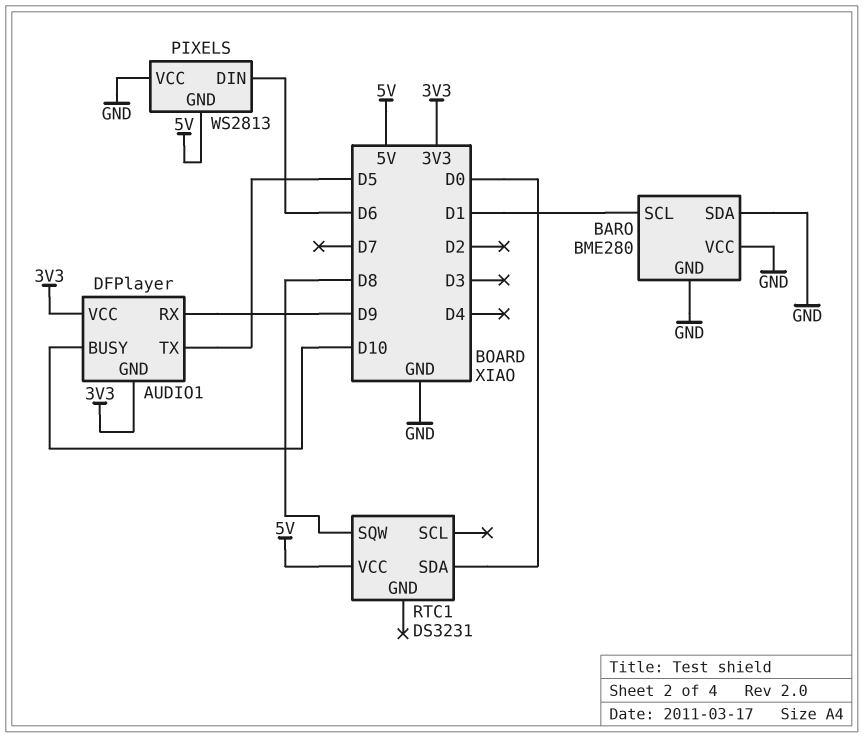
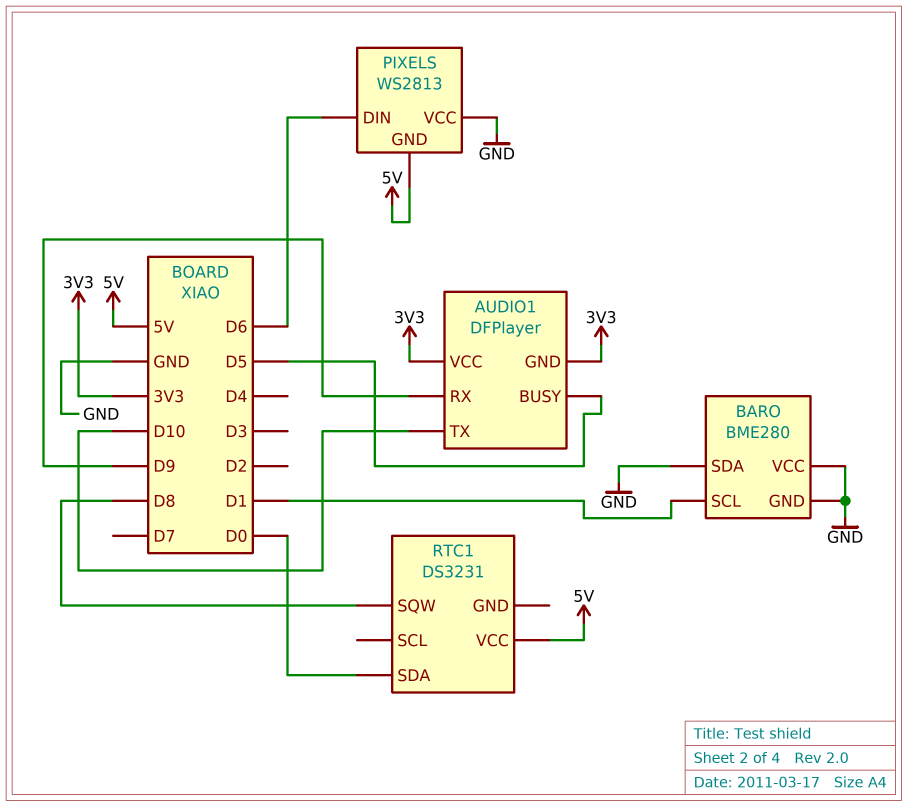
AUDIO1 pin BUSY: D10 -> D5
AUDIO1 pin TX: D5 -> D10

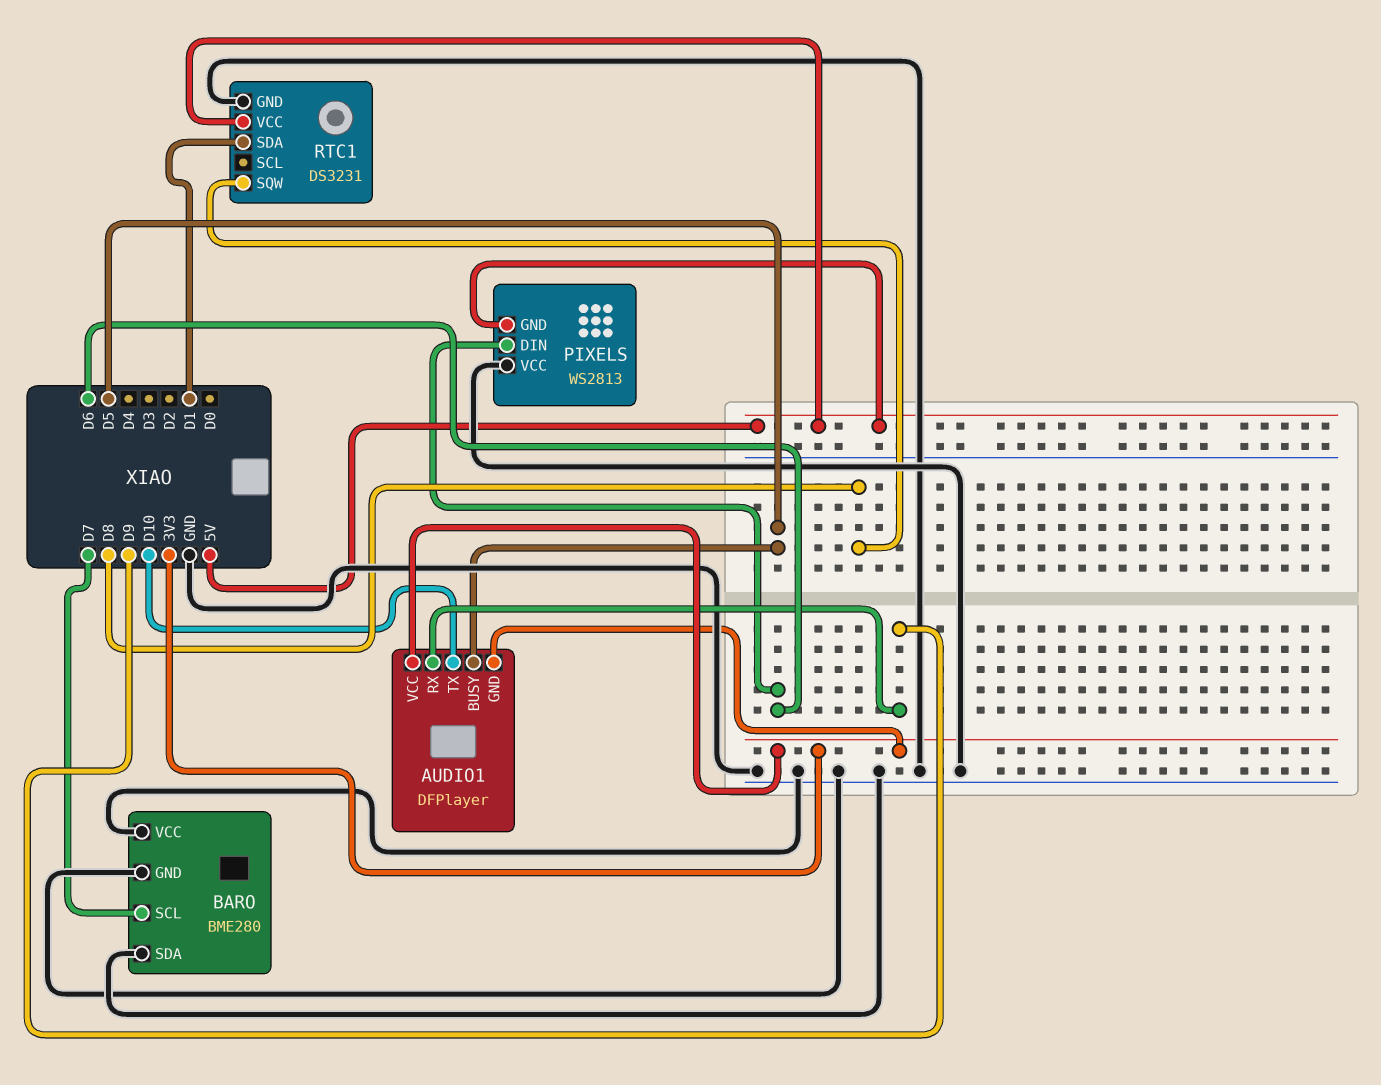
BARO pin SCL: D1 -> D7
RTC1 pin GND: none -> GND
RTC1 pin SDA: D0 -> D1

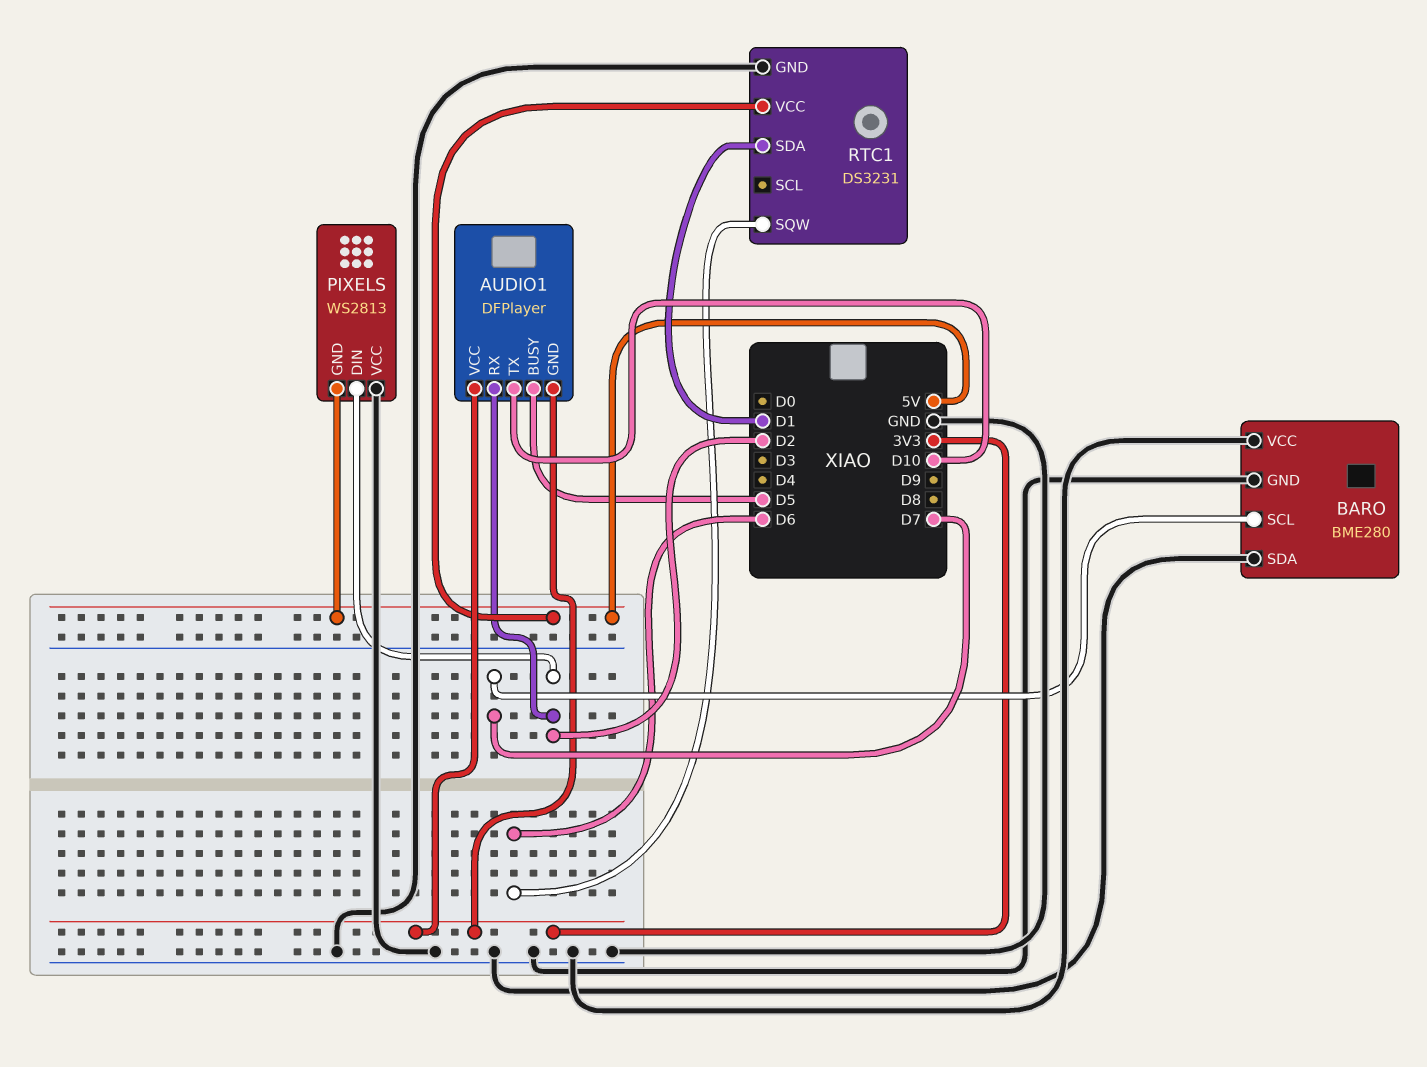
AUDIO1 pin RX: D9 -> D2
PIXELS pin DIN: D6 -> D2
RTC1 pin SQW: D8 -> D6

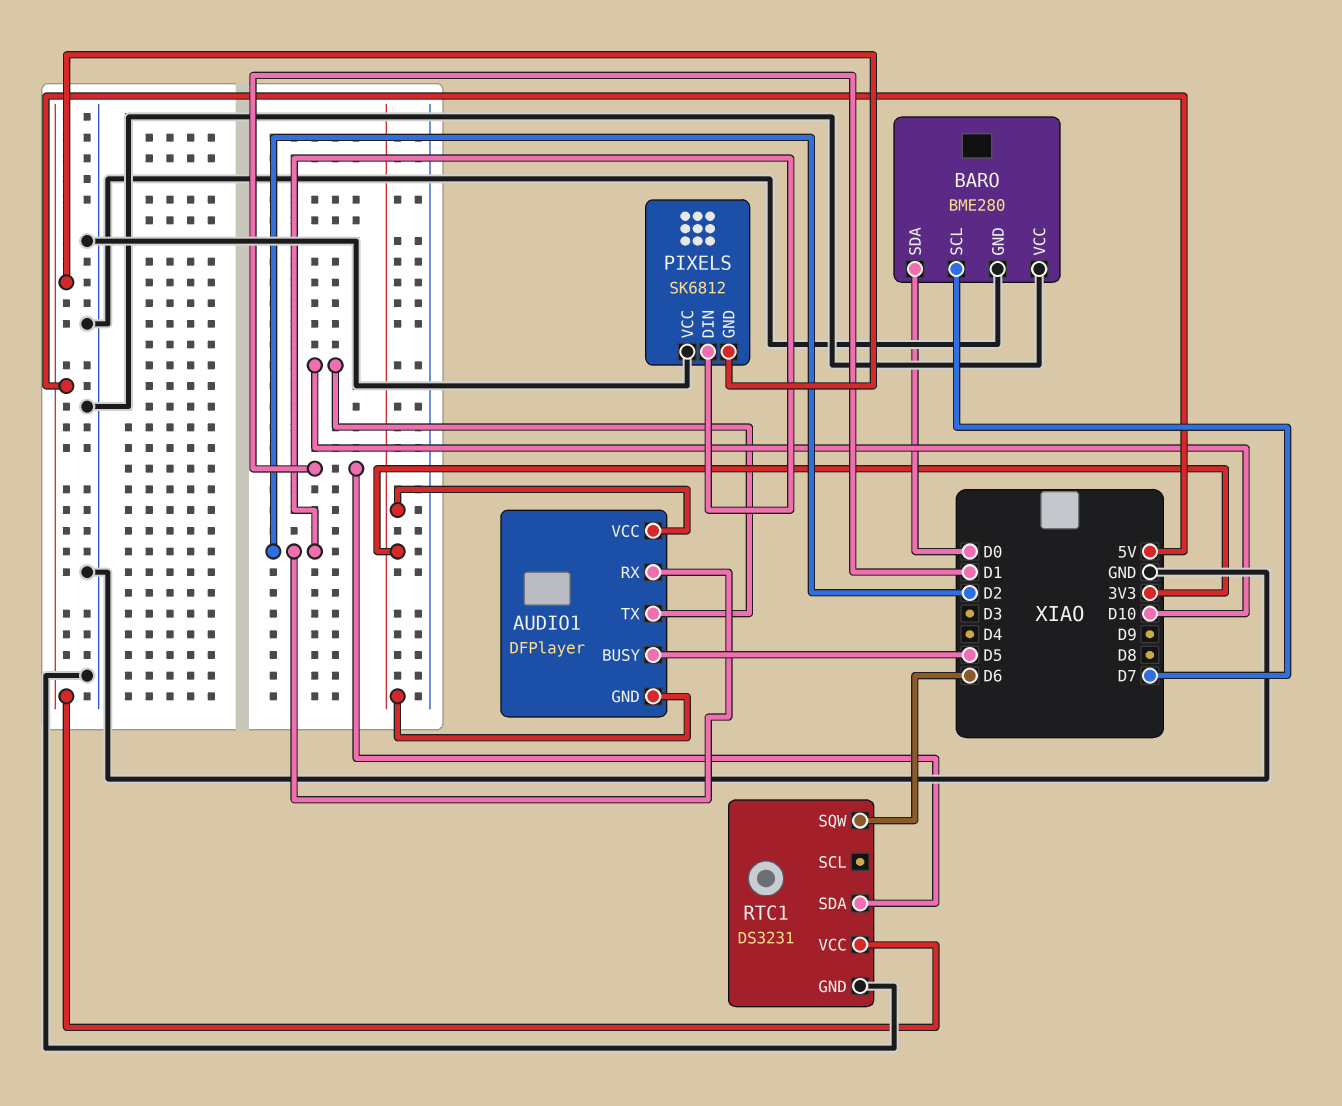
BARO pin SDA: GND -> D0
PIXELS: WS2813 -> SK6812

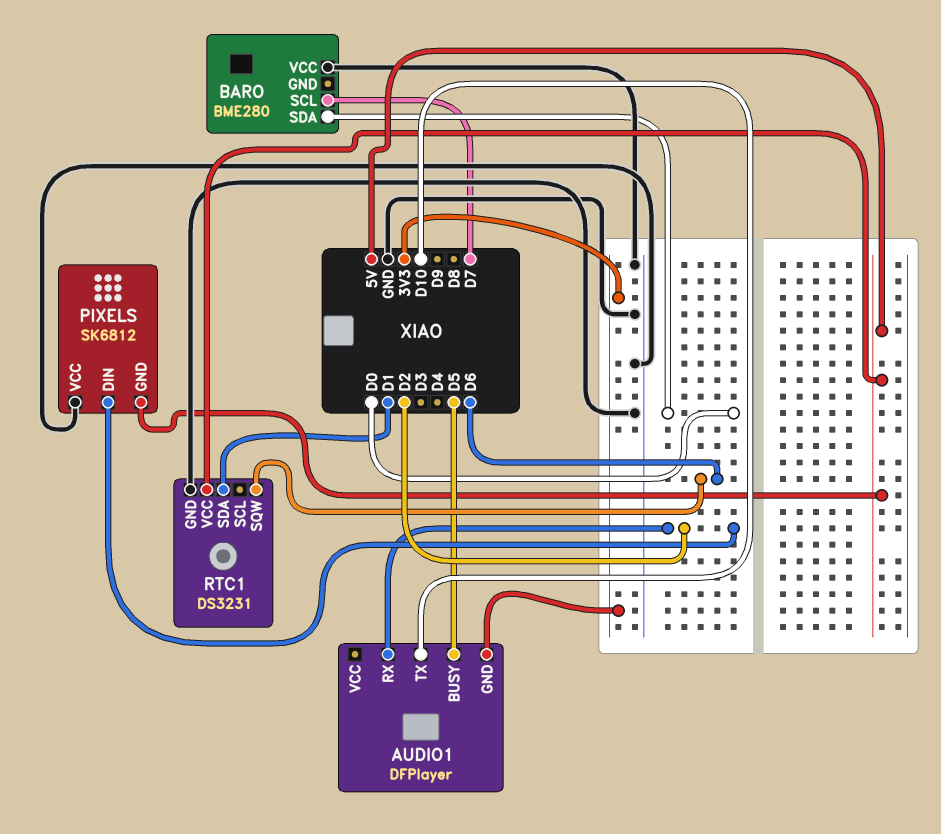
AUDIO1 pin VCC: 3V3 -> none
BARO pin GND: GND -> none

